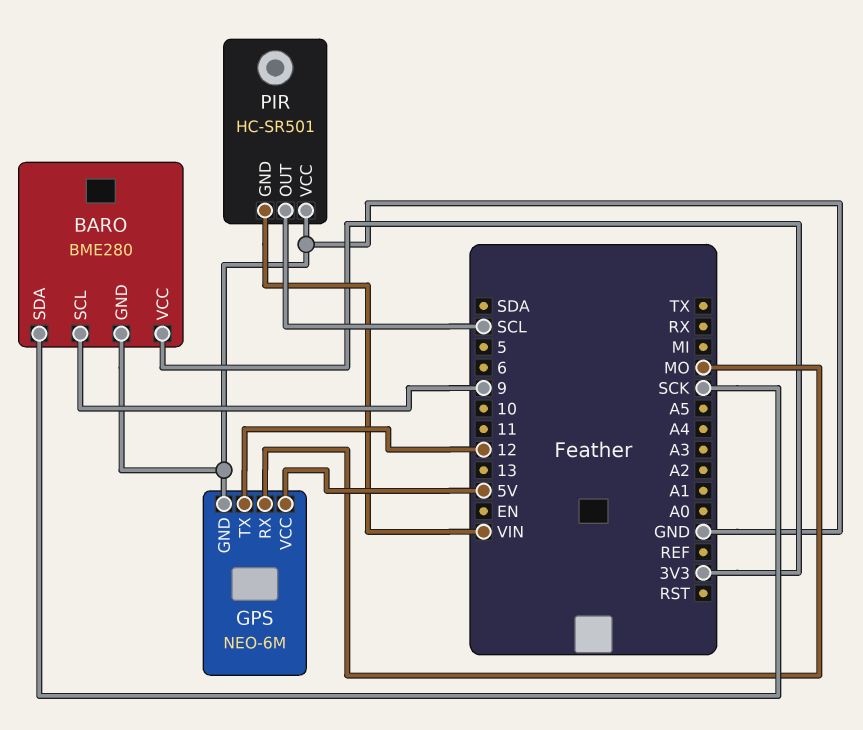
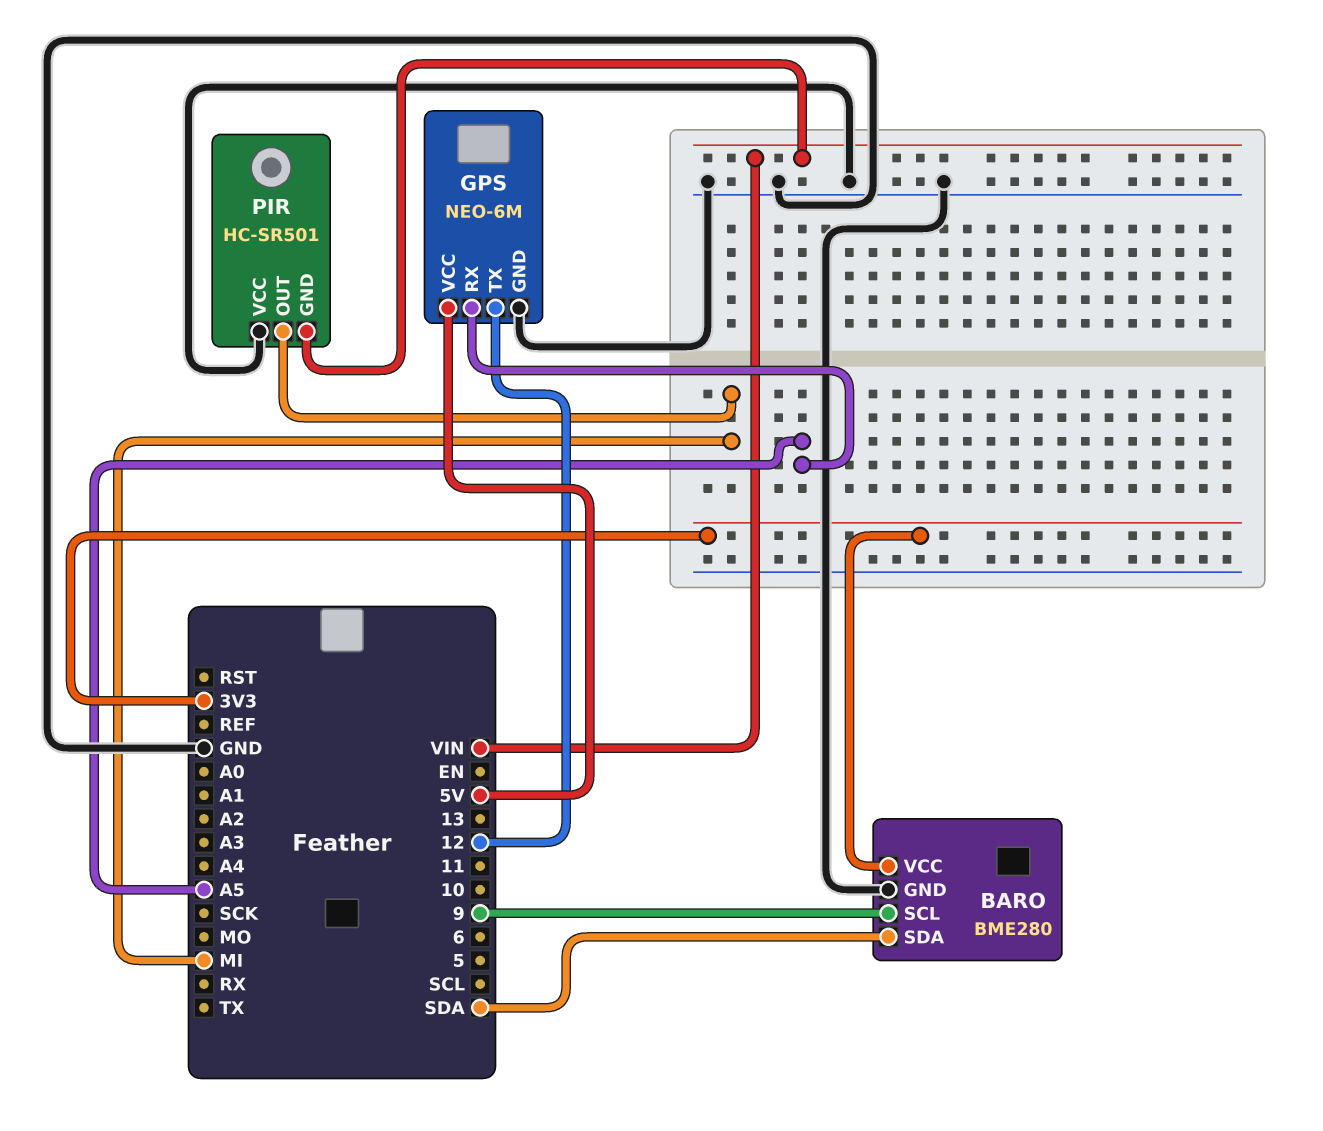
BARO pin SDA: SCK -> SDA
GPS pin RX: MO -> A5
PIR pin OUT: SCL -> MI

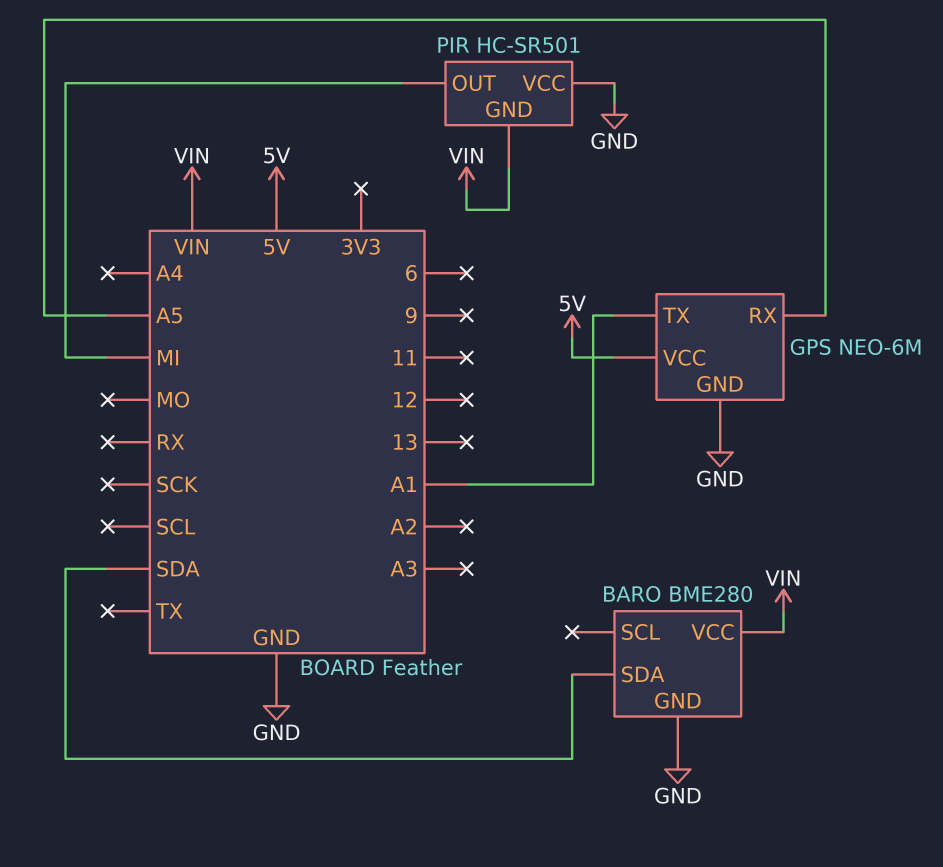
BARO pin SCL: 9 -> none
BARO pin VCC: 3V3 -> VIN
GPS pin TX: 12 -> A1

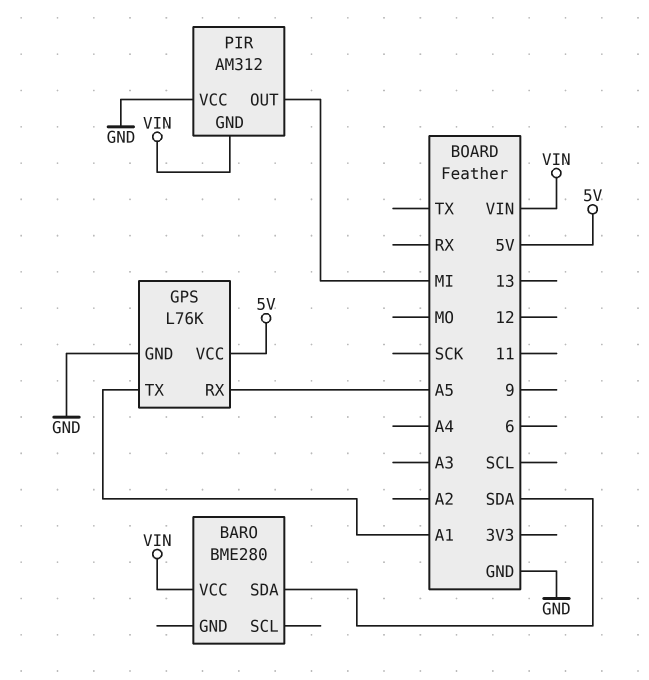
BARO pin GND: GND -> none
GPS: NEO-6M -> L76K
PIR: HC-SR501 -> AM312

